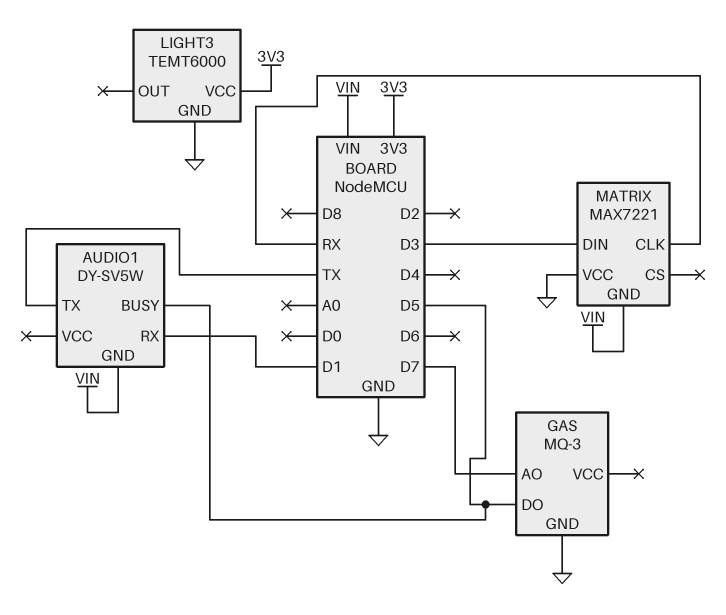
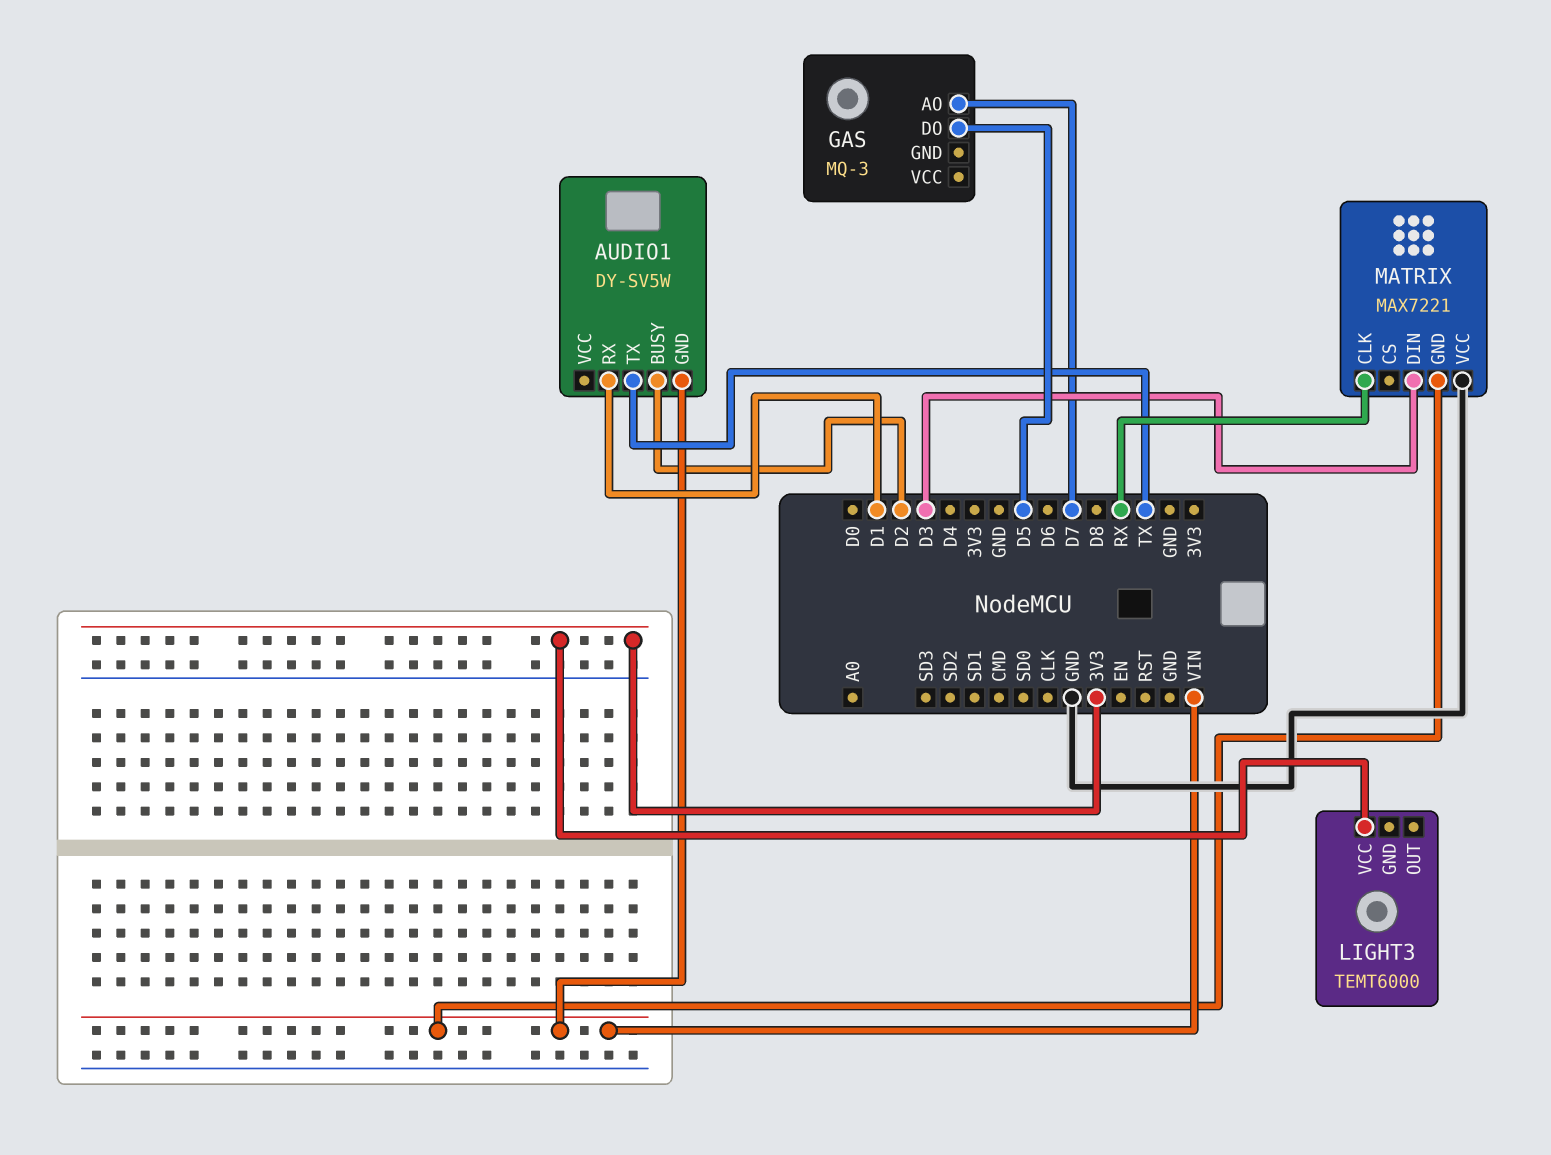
AUDIO1 pin BUSY: D5 -> D2
GAS pin GND: GND -> none
LIGHT3 pin GND: GND -> none

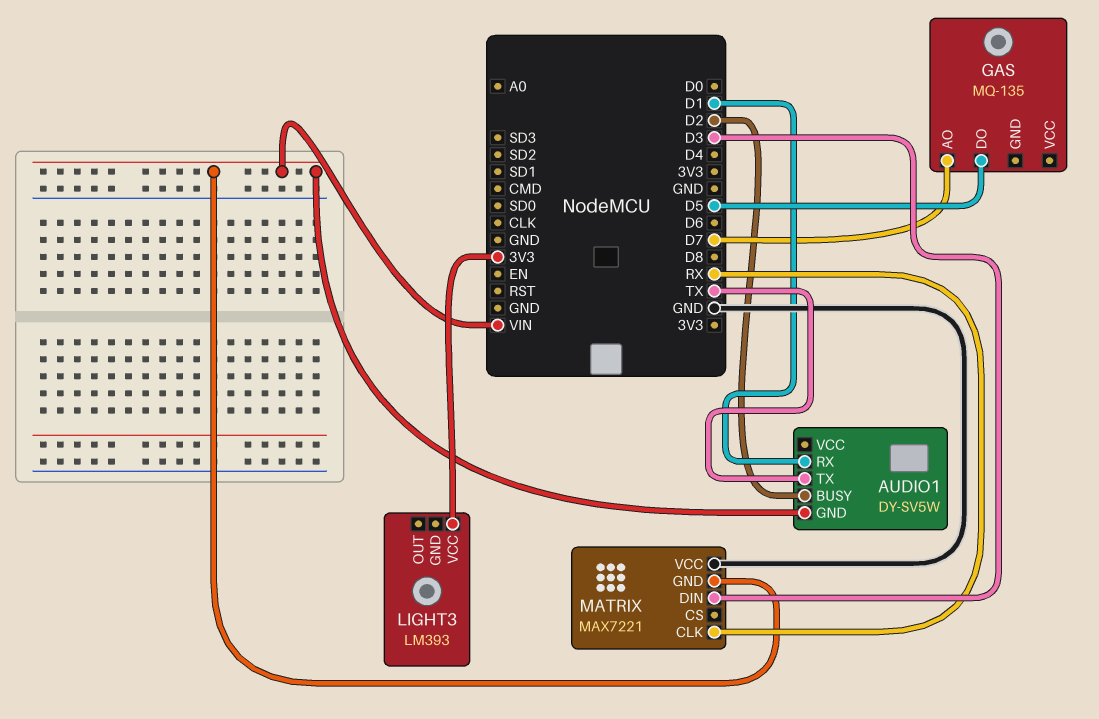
GAS: MQ-3 -> MQ-135
LIGHT3: TEMT6000 -> LM393

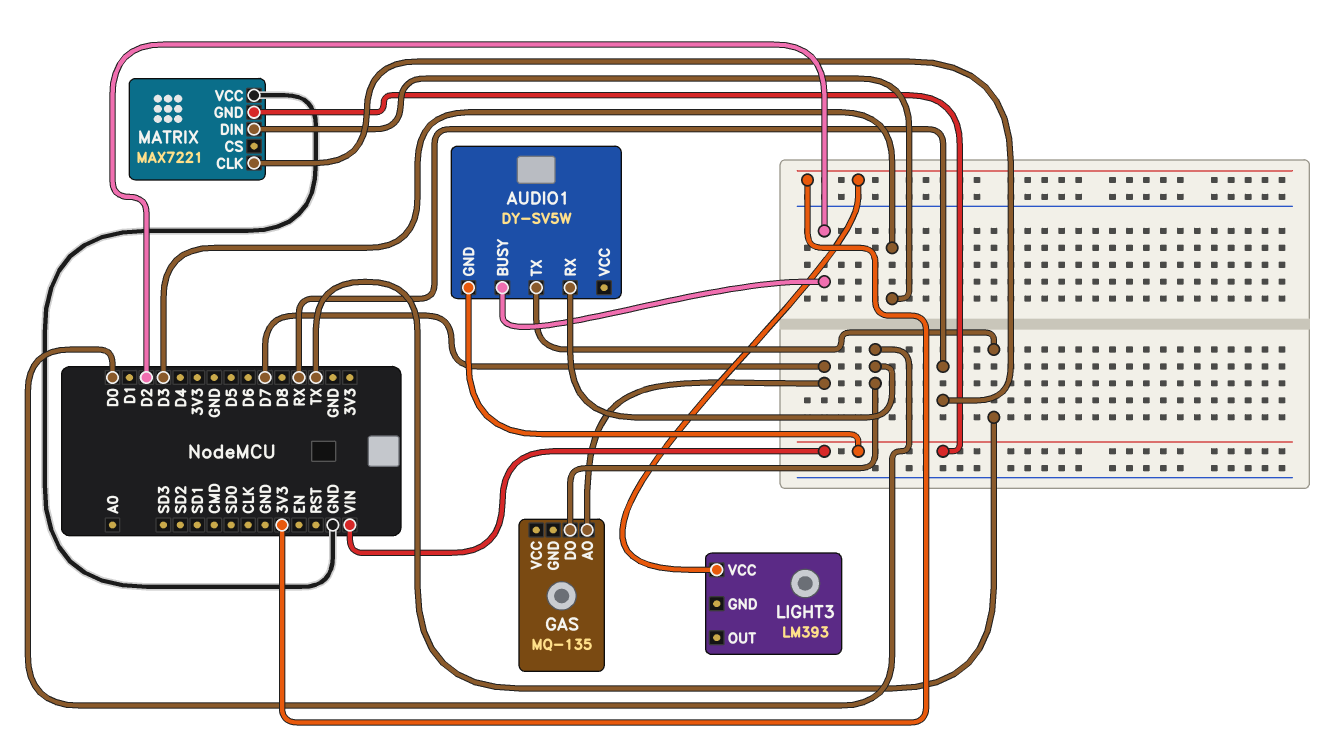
AUDIO1 pin RX: D1 -> D0
GAS pin DO: D5 -> D0

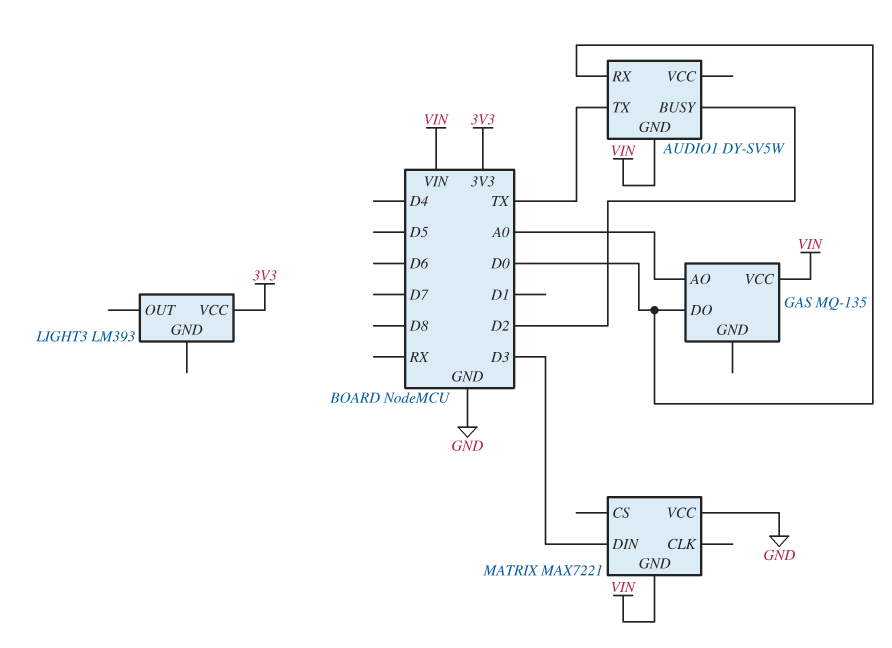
GAS pin AO: D7 -> A0
GAS pin VCC: none -> VIN
MATRIX pin CLK: RX -> none

